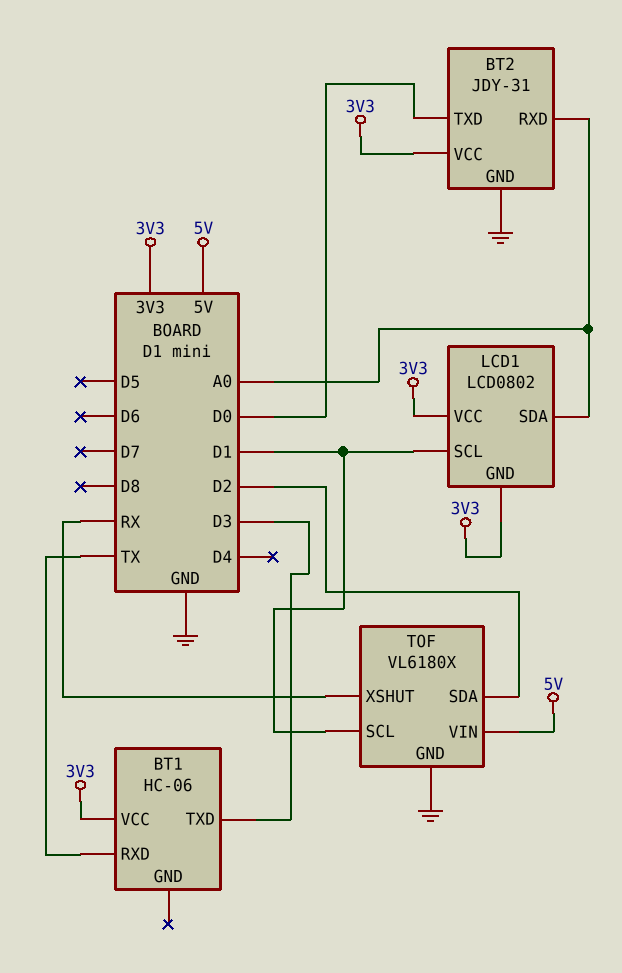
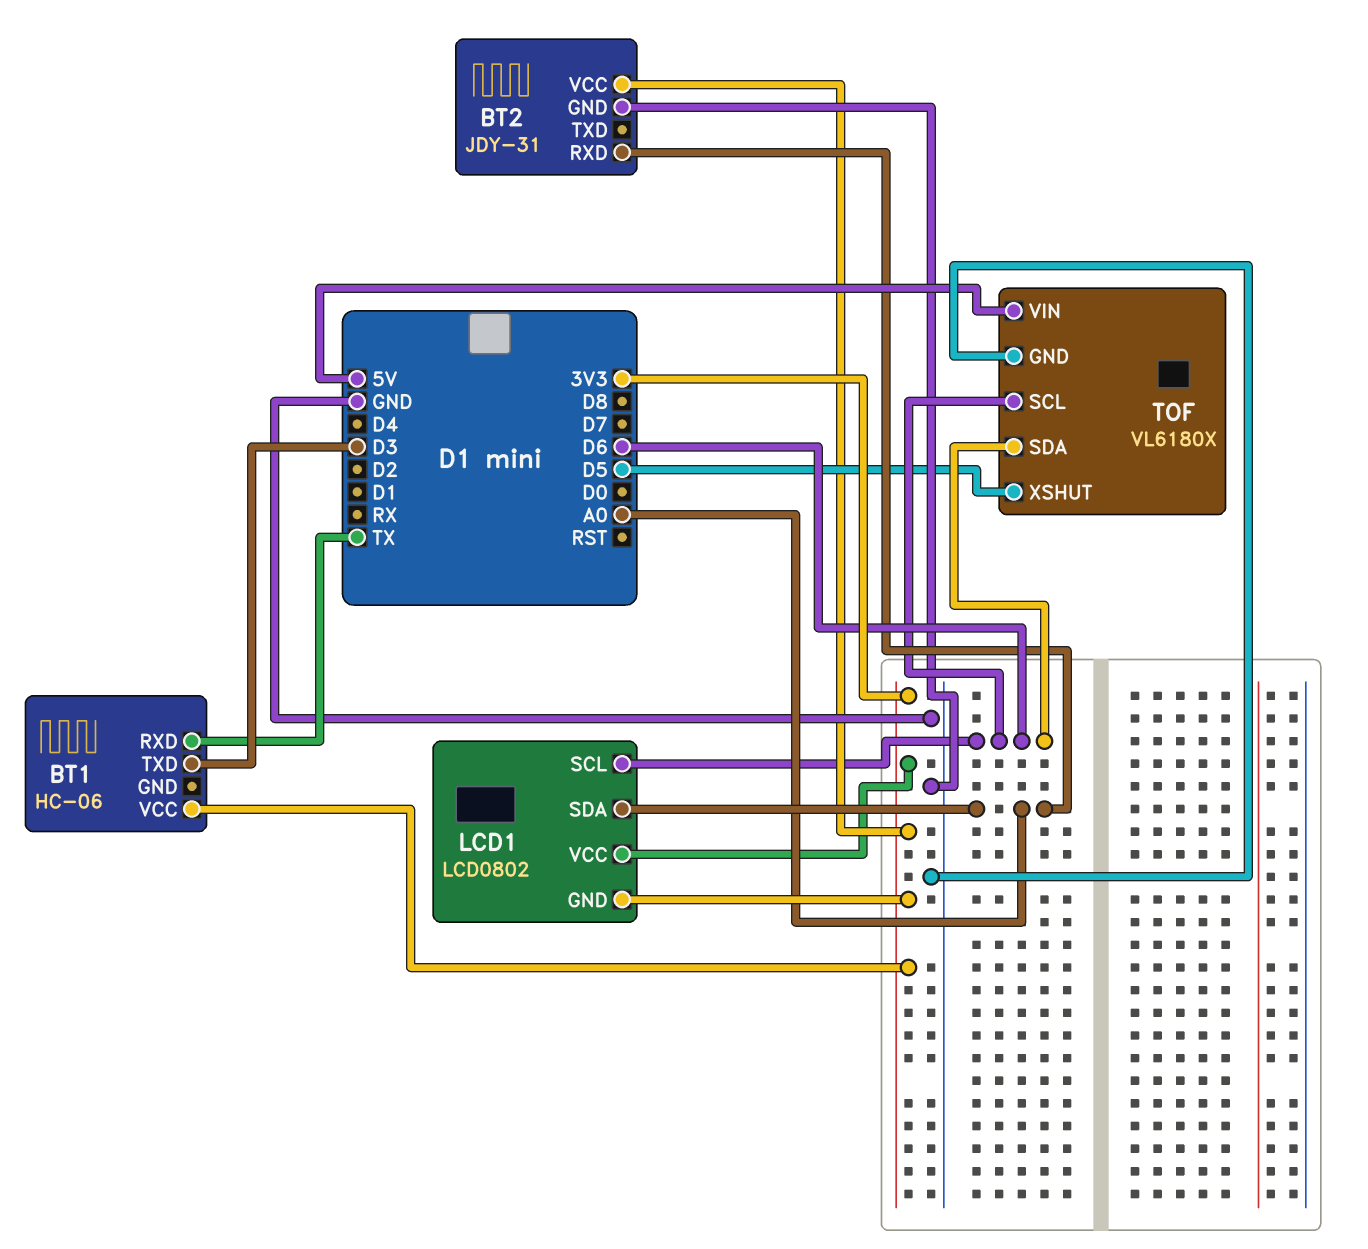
BT2 pin TXD: D0 -> none
LCD1 pin SCL: D1 -> D6
TOF pin SCL: D1 -> D6
TOF pin SDA: D2 -> D6
TOF pin XSHUT: RX -> D5

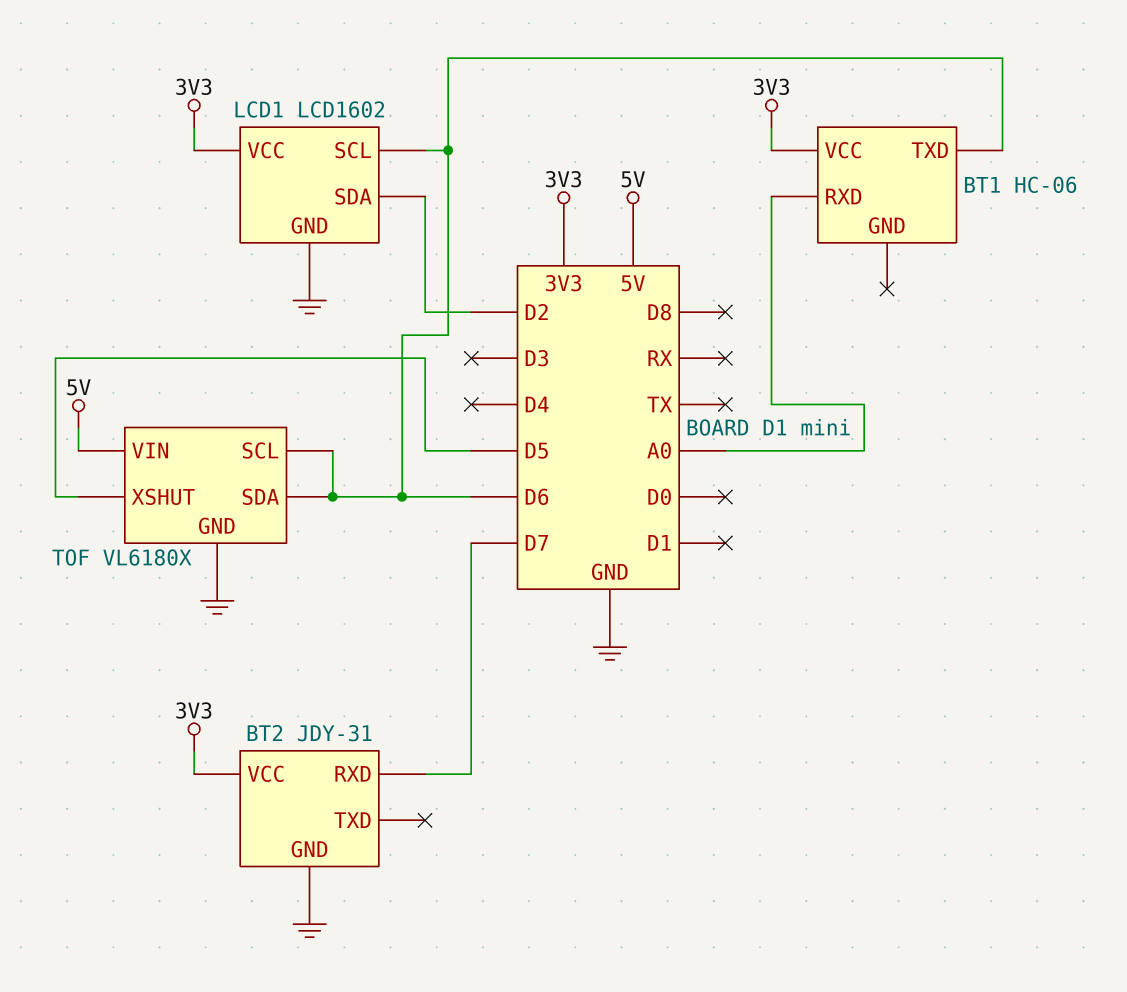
BT1 pin RXD: TX -> A0
BT1 pin TXD: D3 -> D6
BT2 pin RXD: A0 -> D7
LCD1: LCD0802 -> LCD1602
LCD1 pin GND: 3V3 -> GND
LCD1 pin SDA: A0 -> D2

